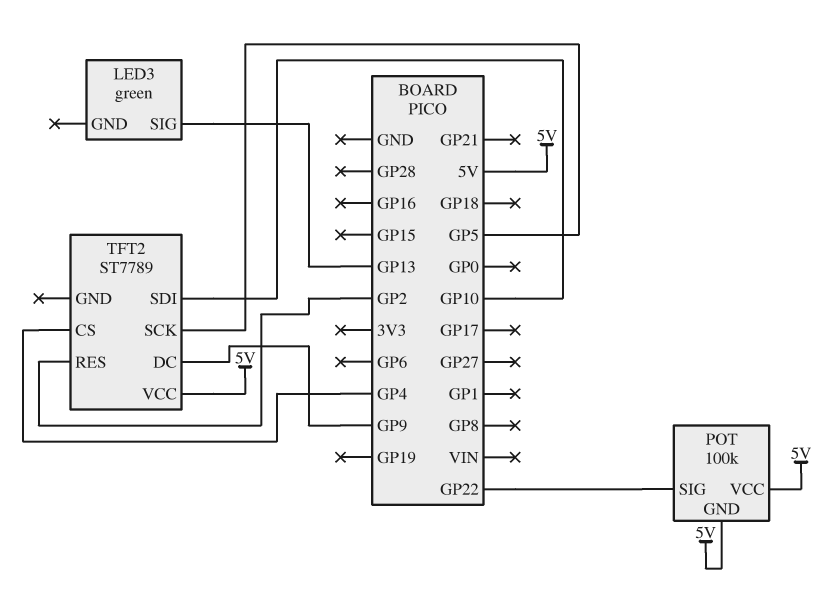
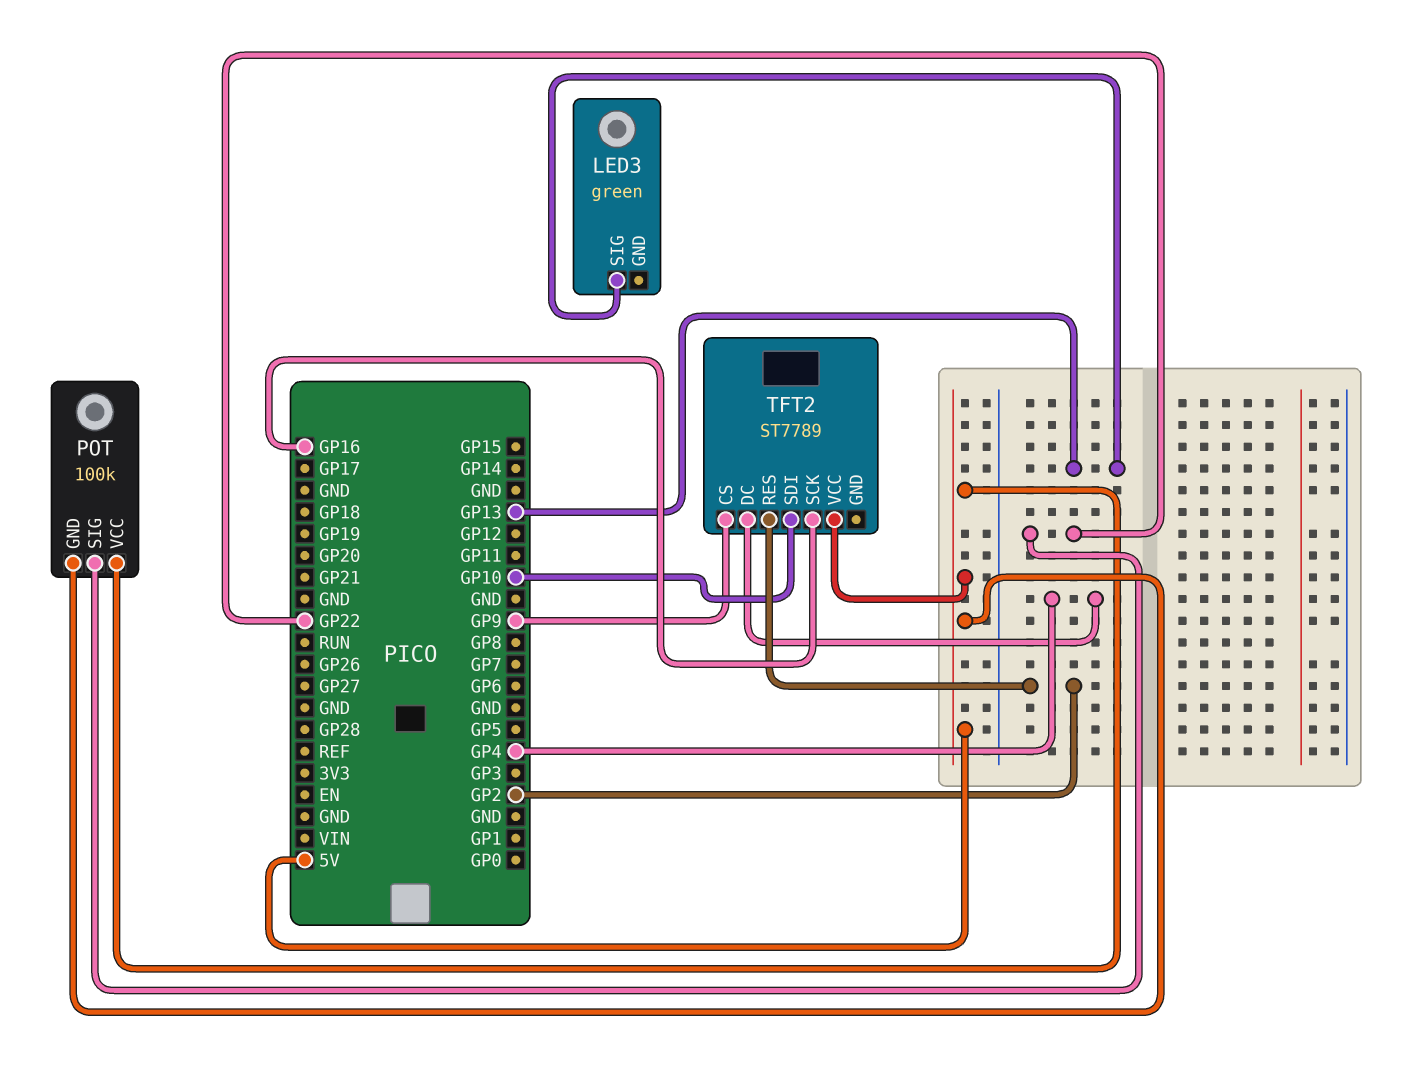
TFT2 pin CS: GP4 -> GP9
TFT2 pin DC: GP9 -> GP4
TFT2 pin SCK: GP5 -> GP16

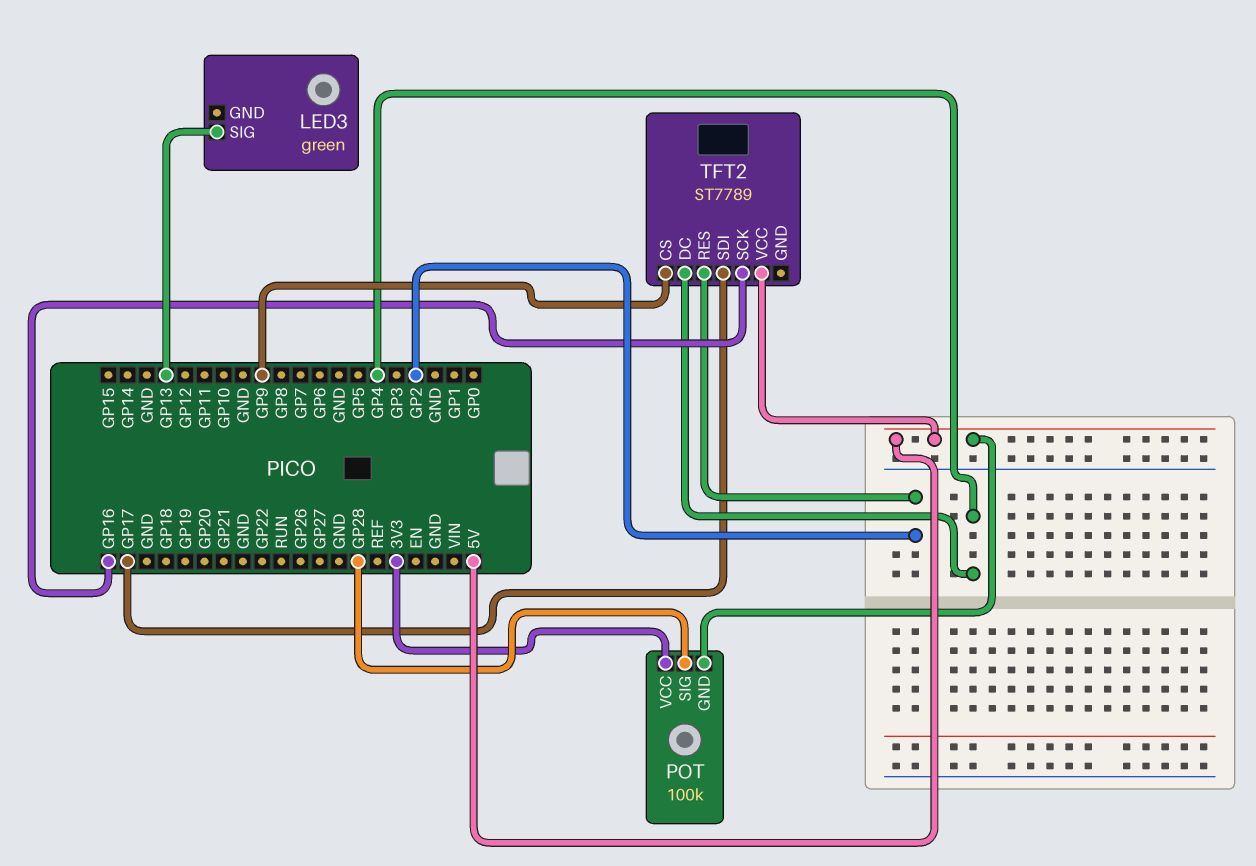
POT pin SIG: GP22 -> GP28
POT pin VCC: 5V -> 3V3
TFT2 pin SDI: GP10 -> GP17

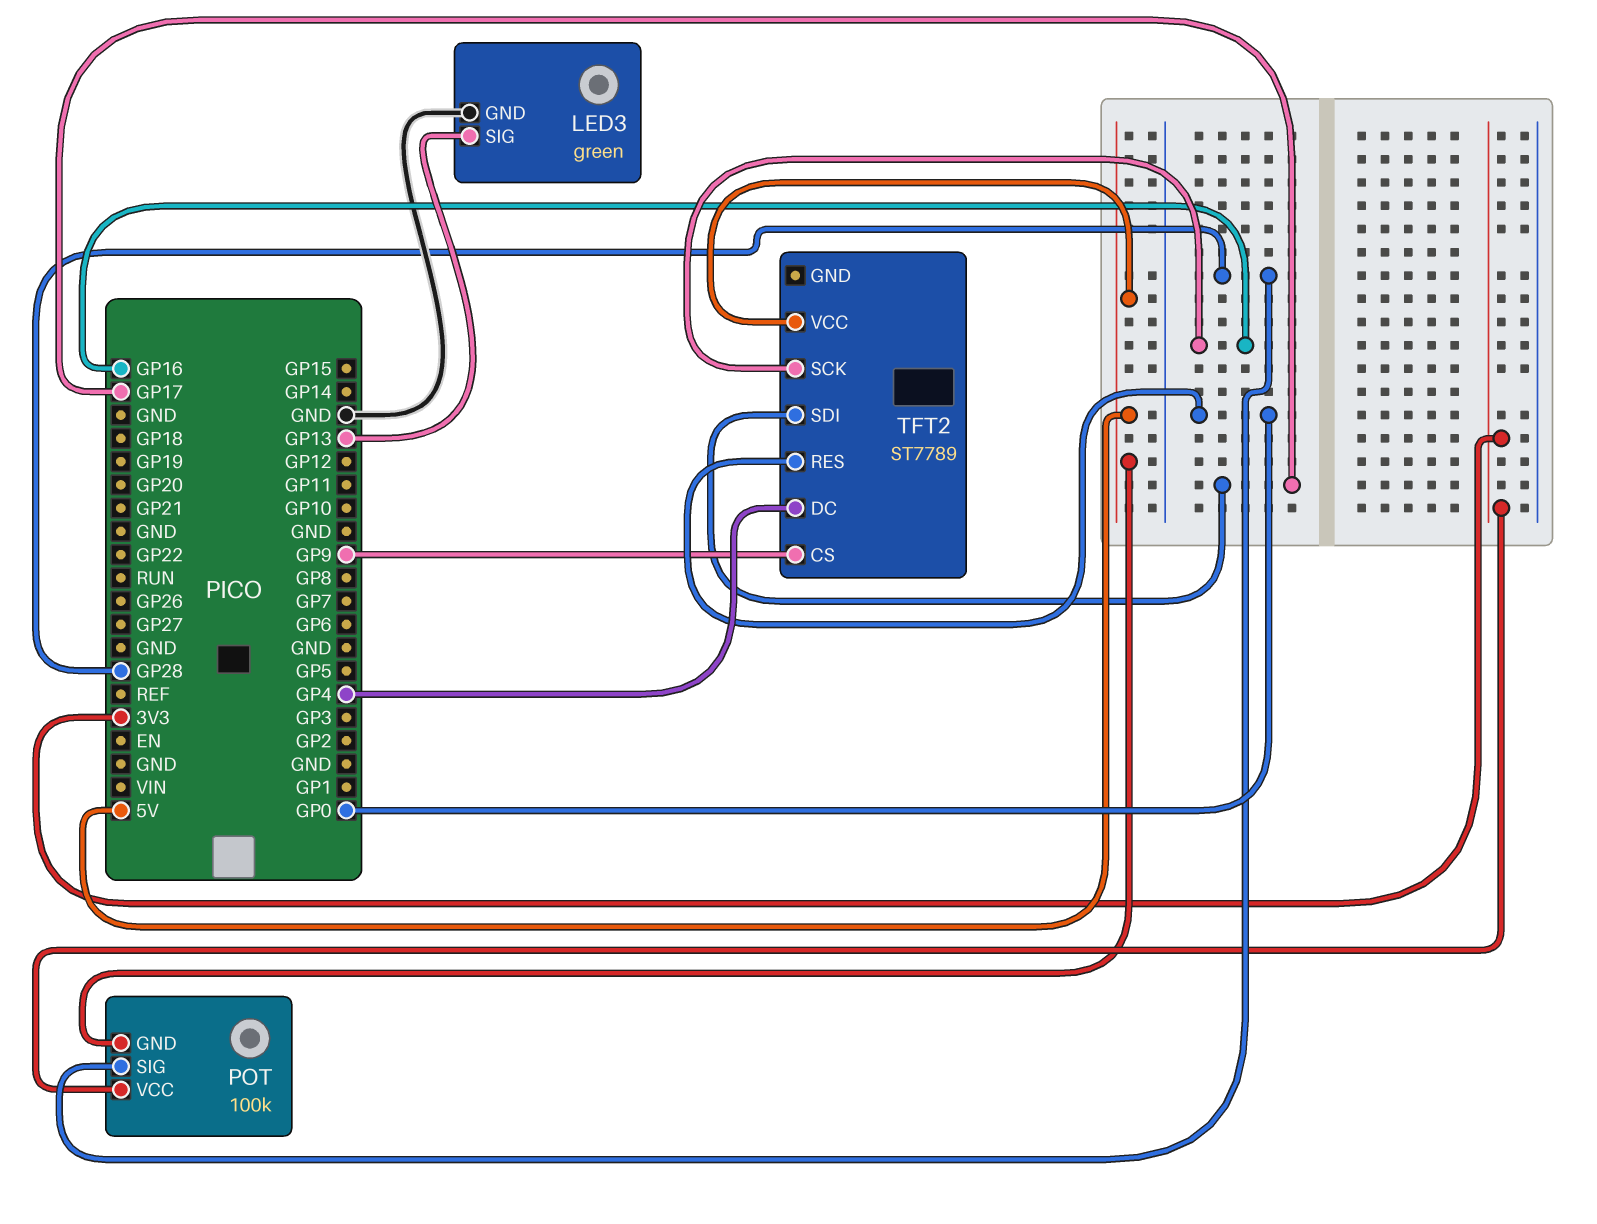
LED3 pin GND: none -> GND
TFT2 pin RES: GP2 -> GP0

